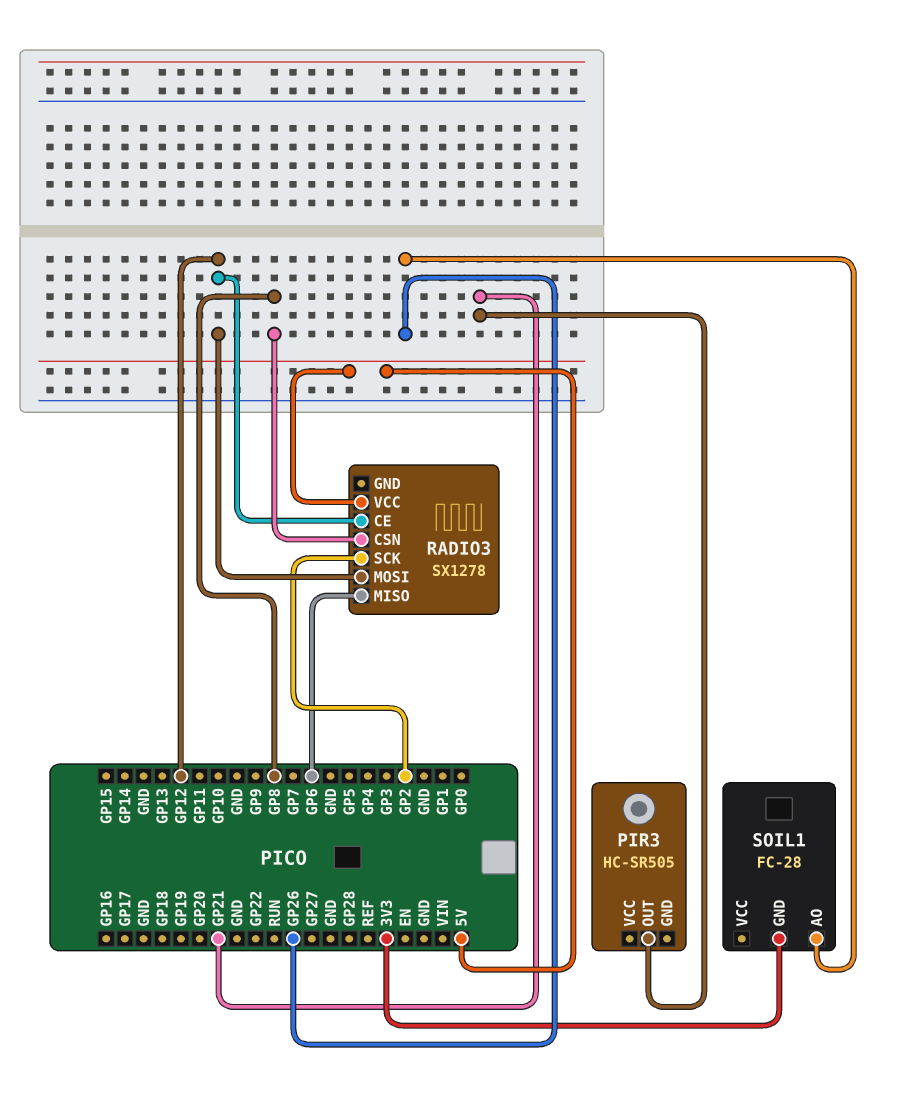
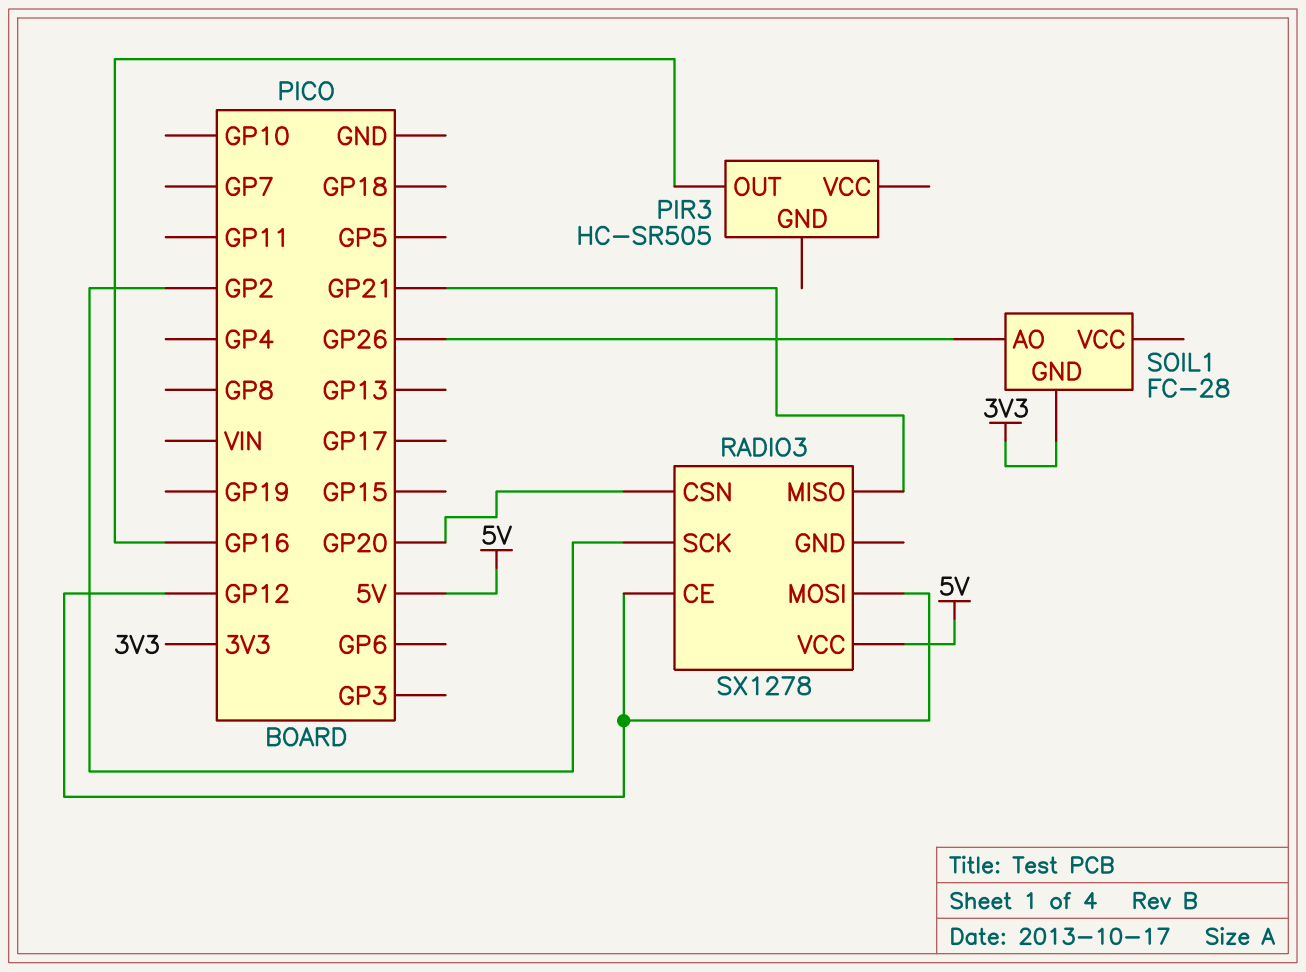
PIR3 pin OUT: GP21 -> GP16
RADIO3 pin CSN: GP8 -> GP20
RADIO3 pin MISO: GP6 -> GP21

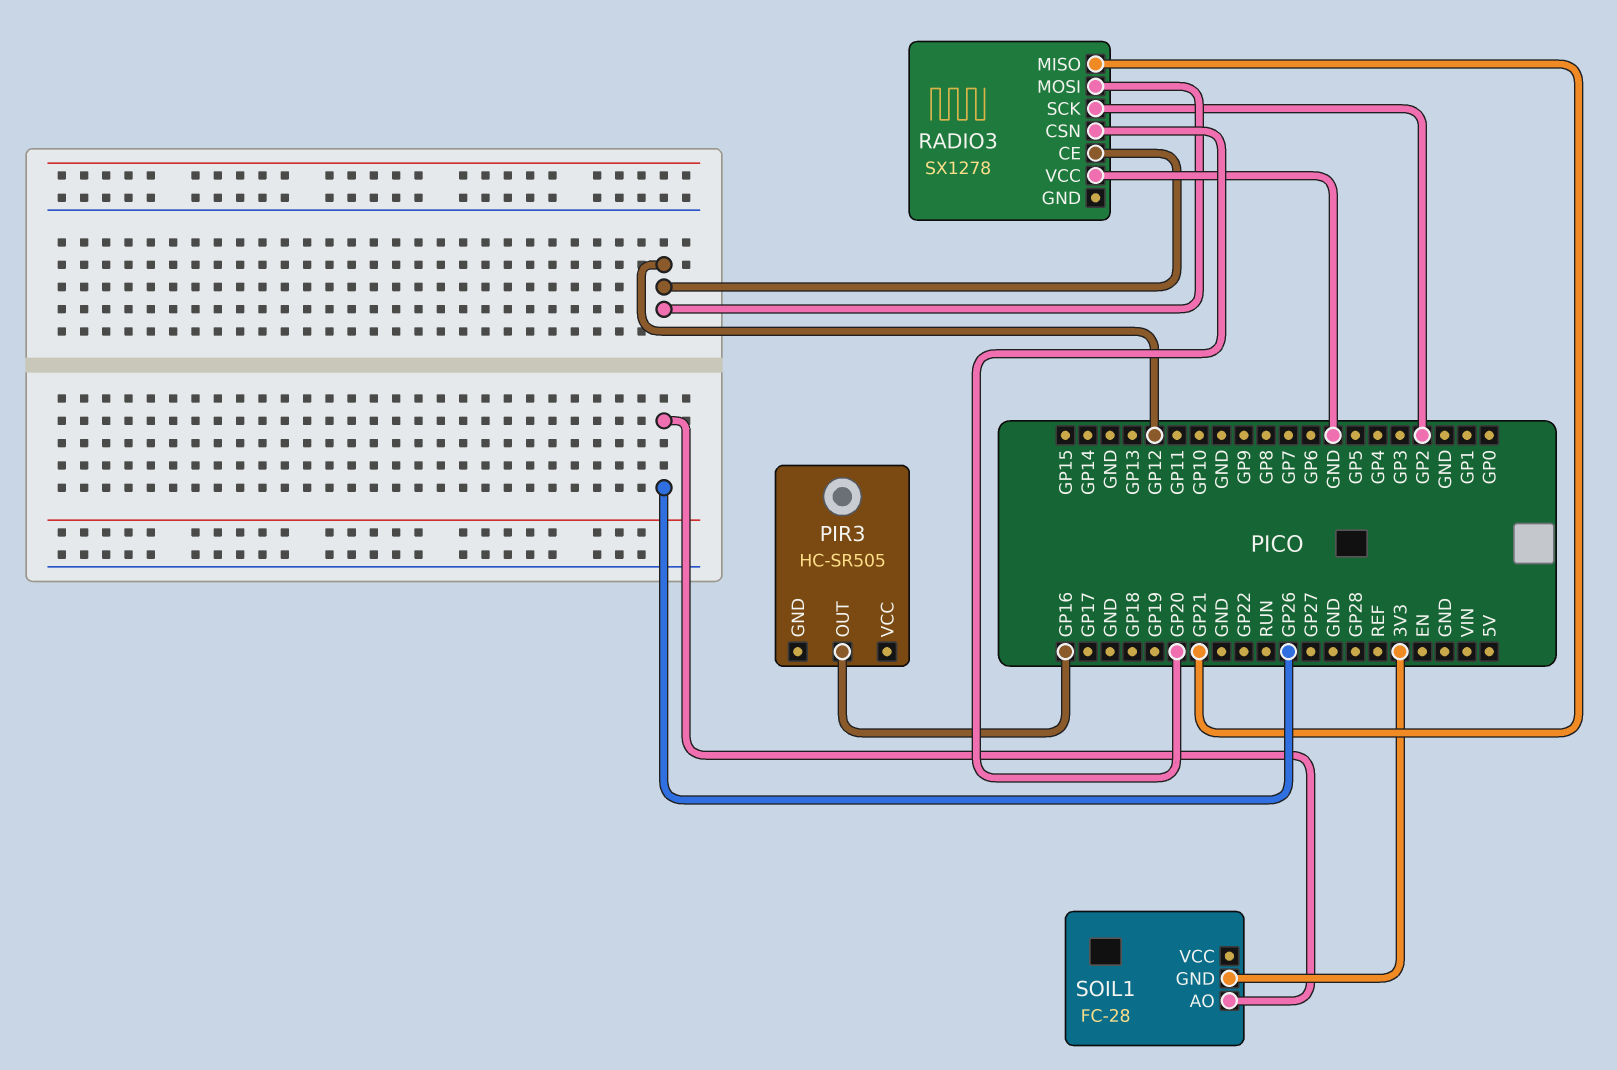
RADIO3 pin VCC: 5V -> GND

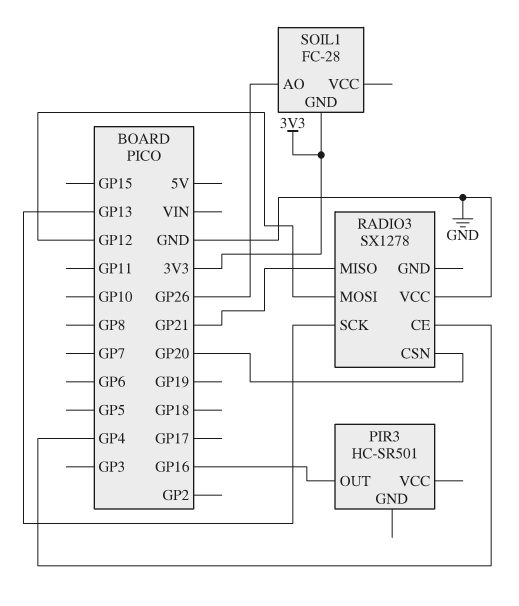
PIR3: HC-SR505 -> HC-SR501
RADIO3 pin CE: GP12 -> GP4
RADIO3 pin SCK: GP2 -> GP13

